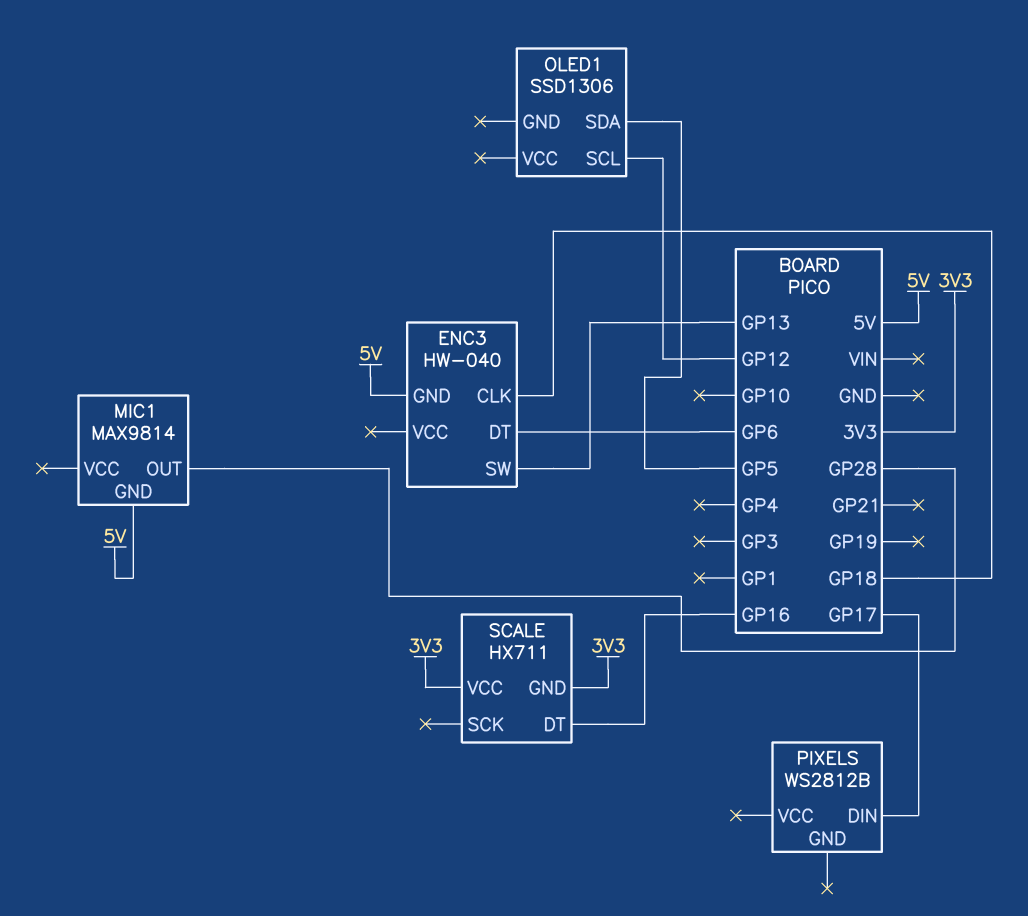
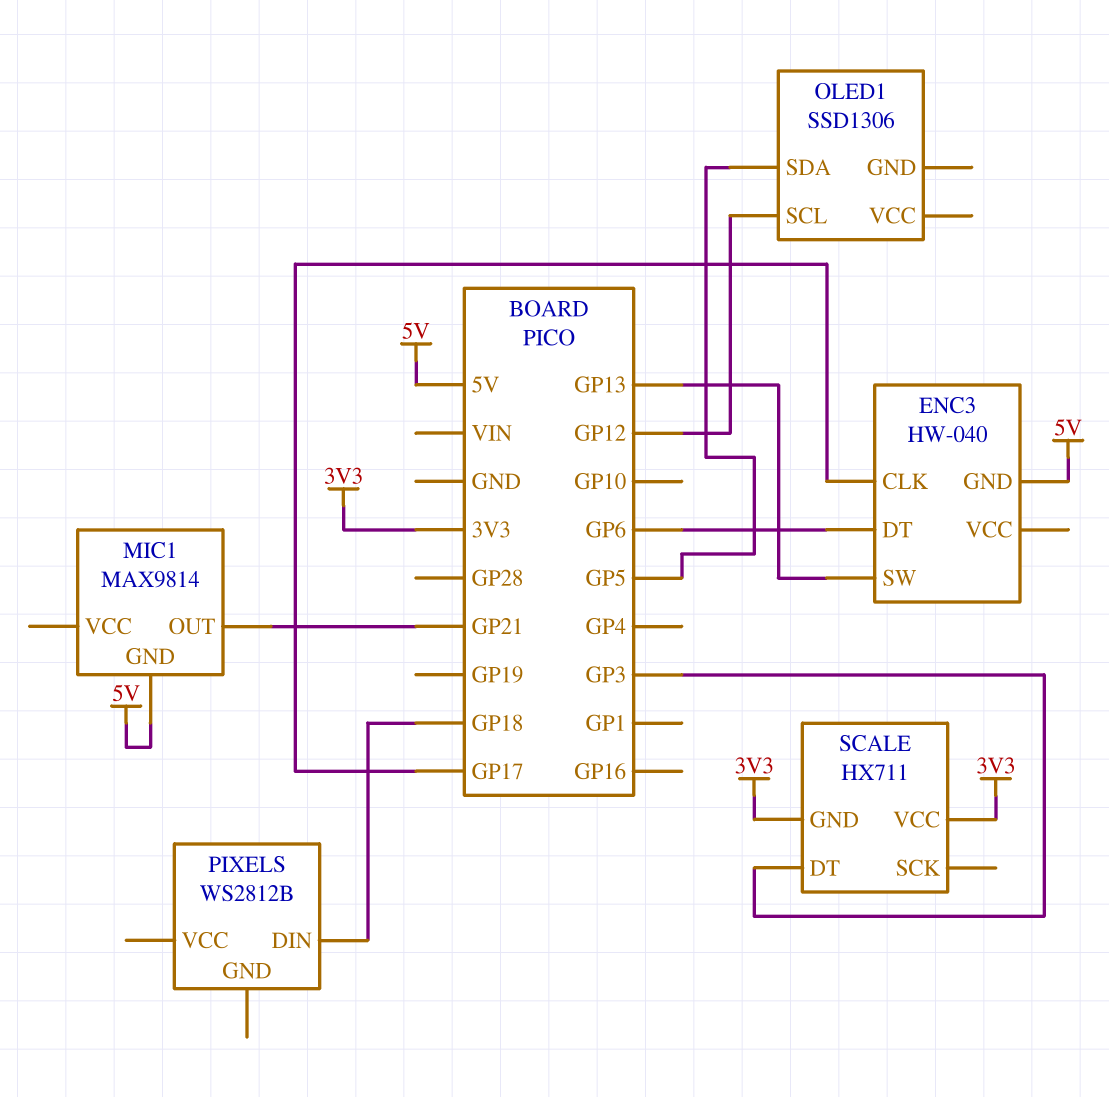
ENC3 pin CLK: GP18 -> GP17
MIC1 pin OUT: GP28 -> GP21
PIXELS pin DIN: GP17 -> GP18
SCALE pin DT: GP16 -> GP3

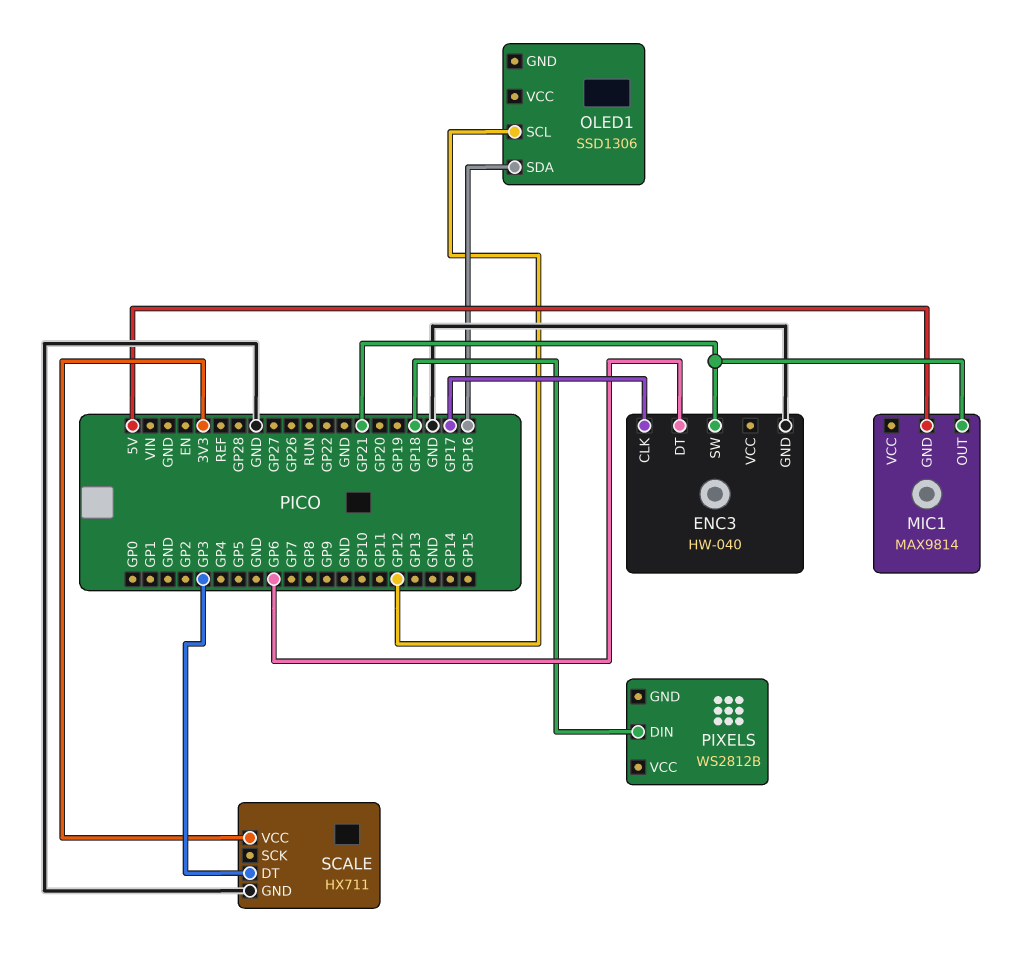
ENC3 pin GND: 5V -> GND
ENC3 pin SW: GP13 -> GP21
OLED1 pin SDA: GP5 -> GP16
SCALE pin GND: 3V3 -> GND

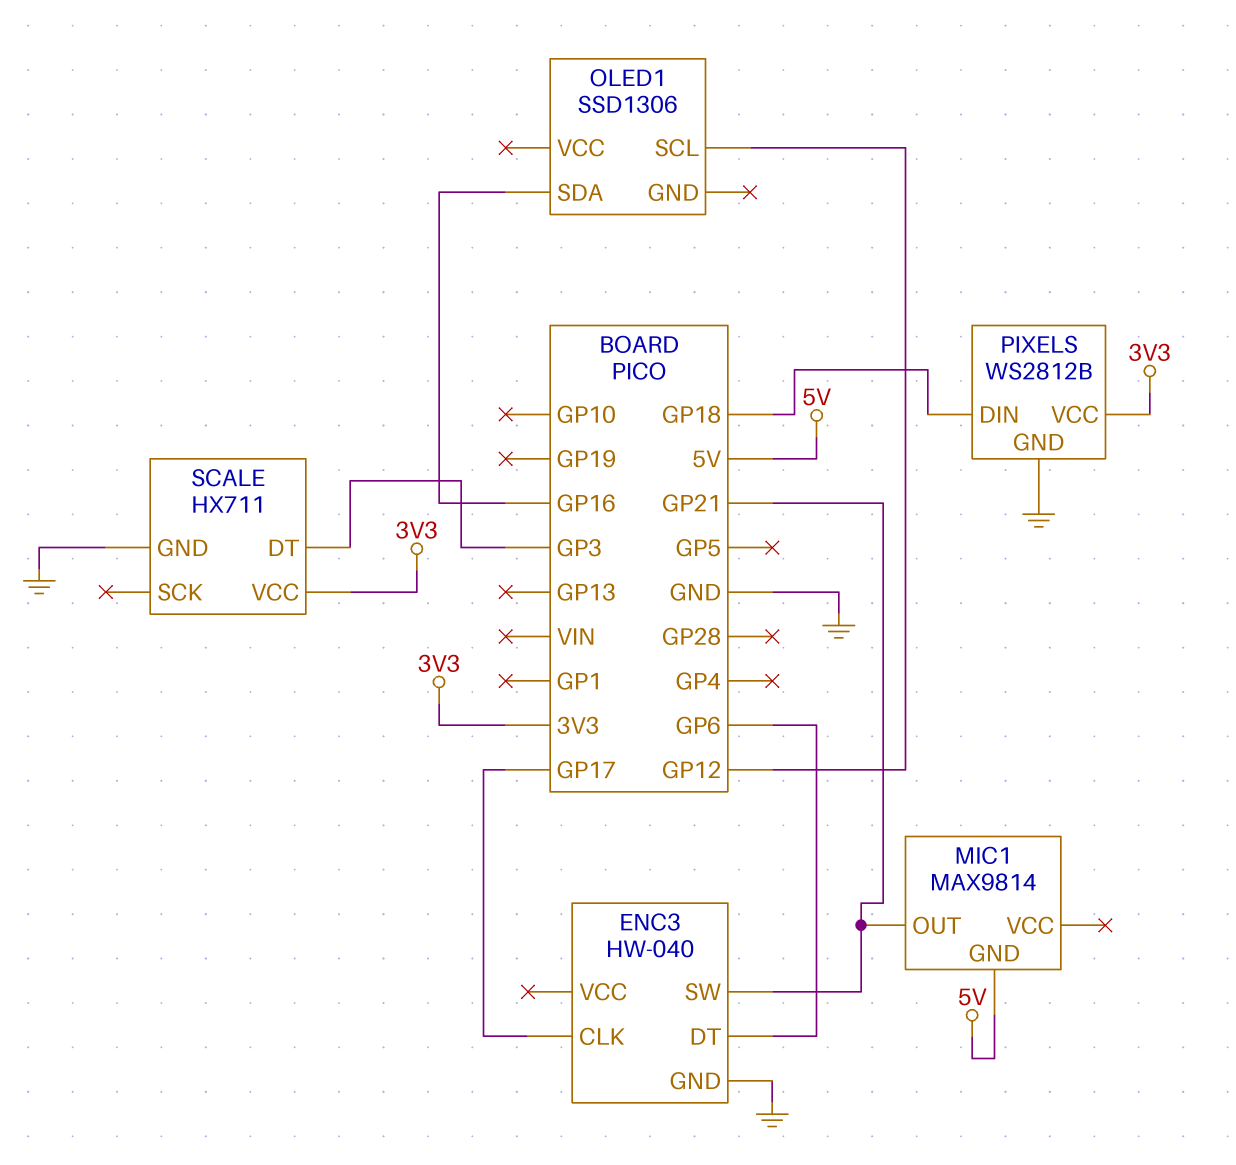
PIXELS pin GND: none -> GND
PIXELS pin VCC: none -> 3V3

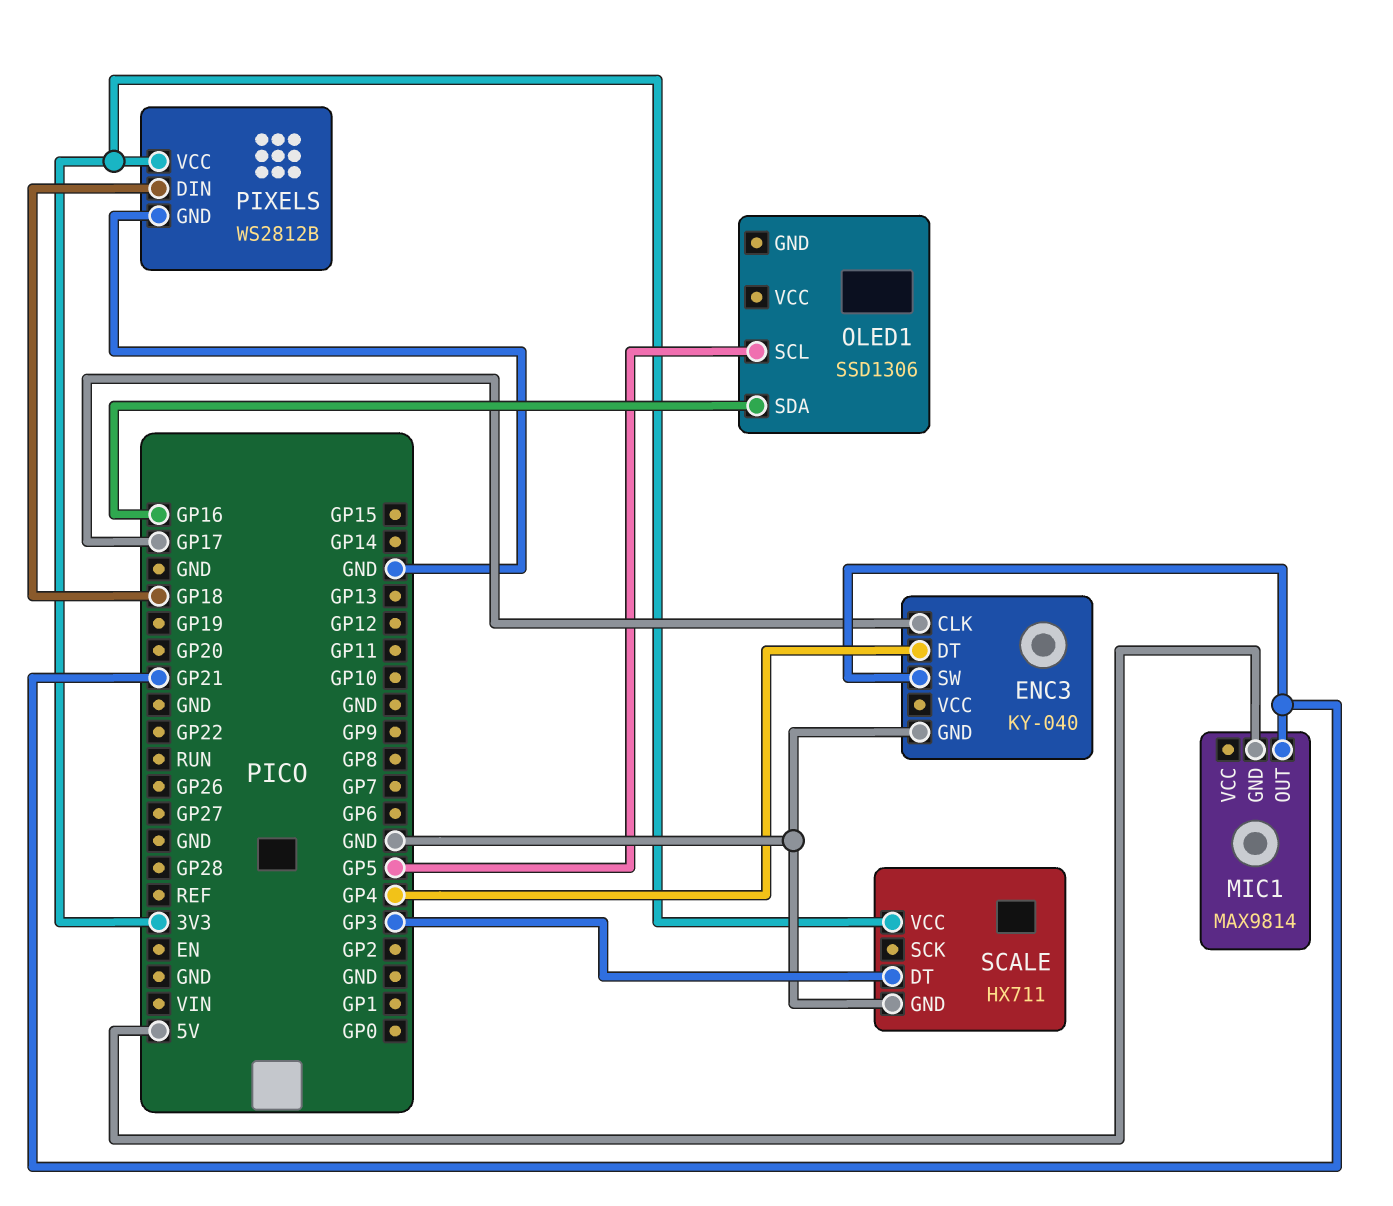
ENC3: HW-040 -> KY-040
ENC3 pin DT: GP6 -> GP4
OLED1 pin SCL: GP12 -> GP5

